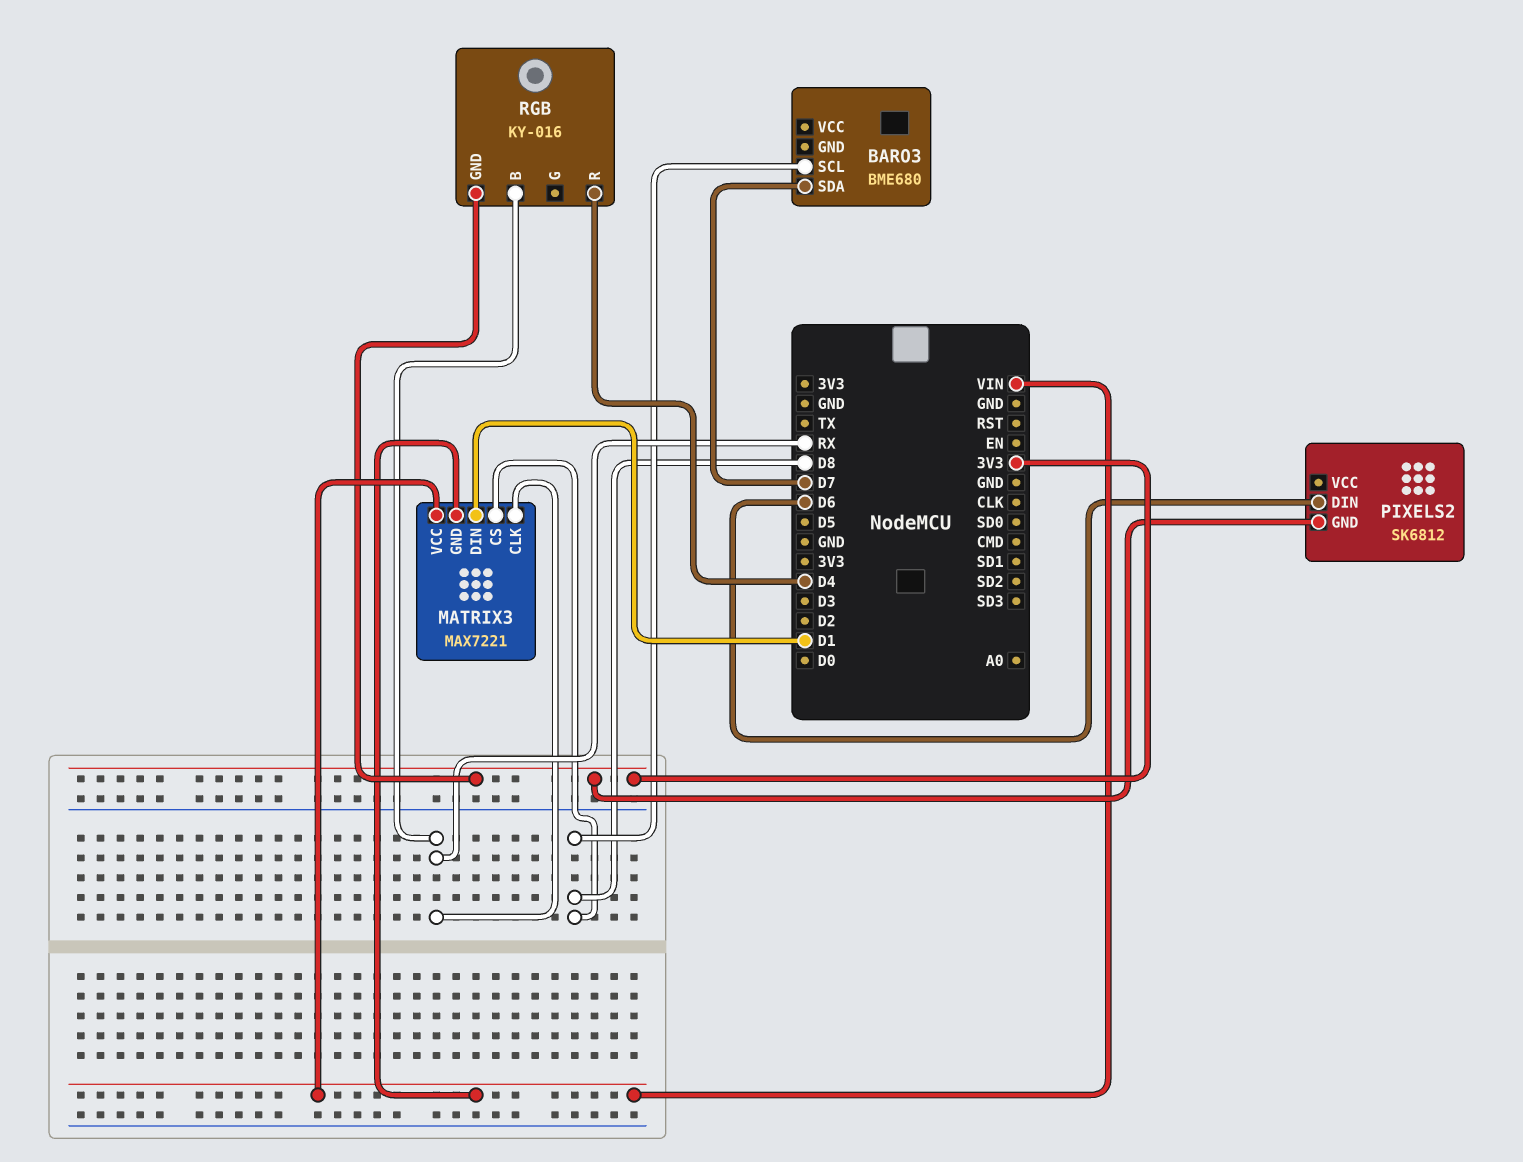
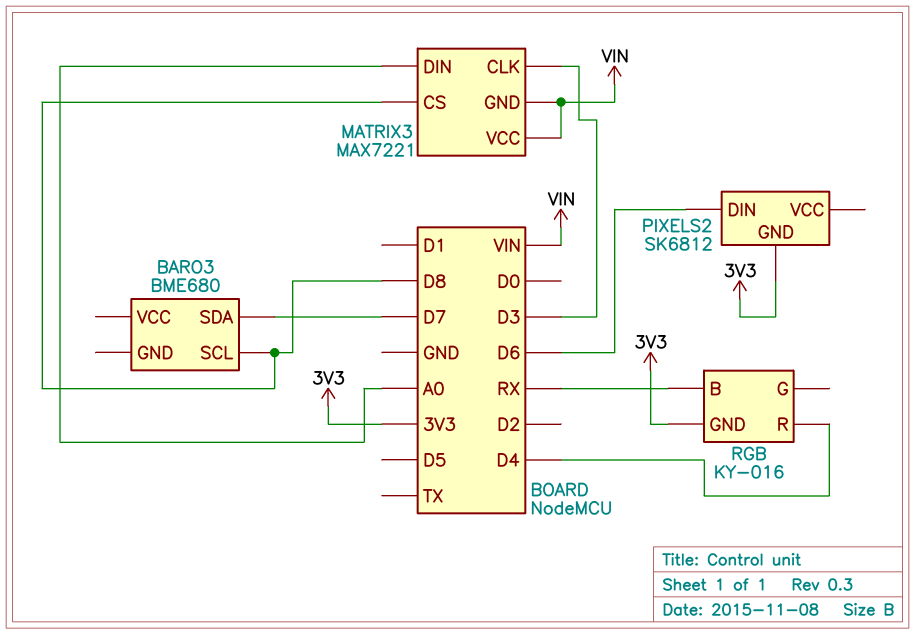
MATRIX3 pin CLK: RX -> D3
MATRIX3 pin DIN: D1 -> A0

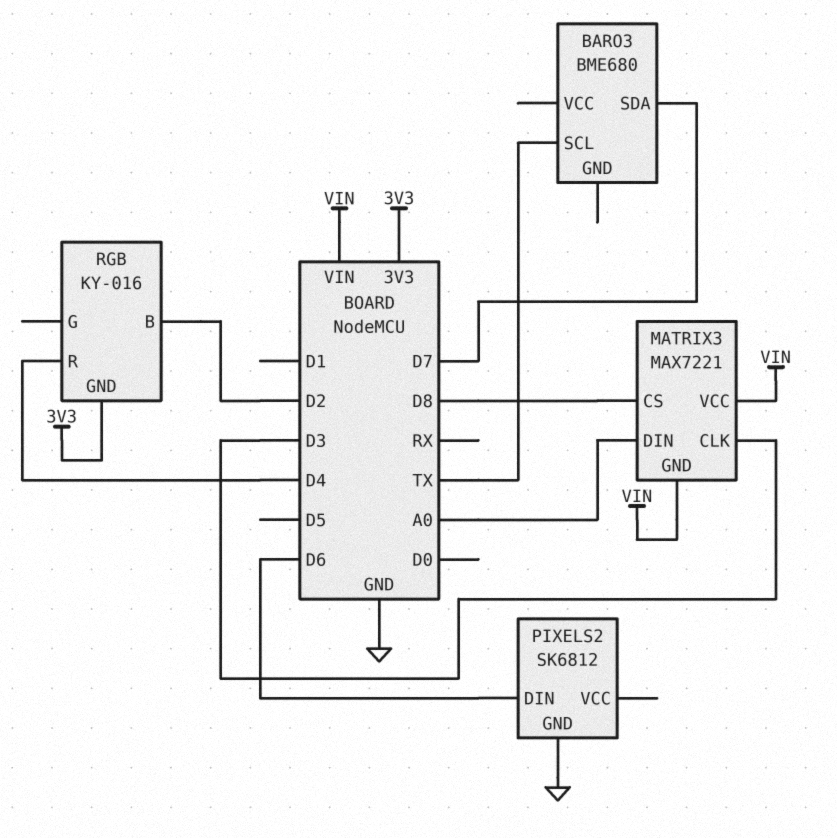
BARO3 pin SCL: D8 -> TX
PIXELS2 pin GND: 3V3 -> GND
RGB pin B: RX -> D2

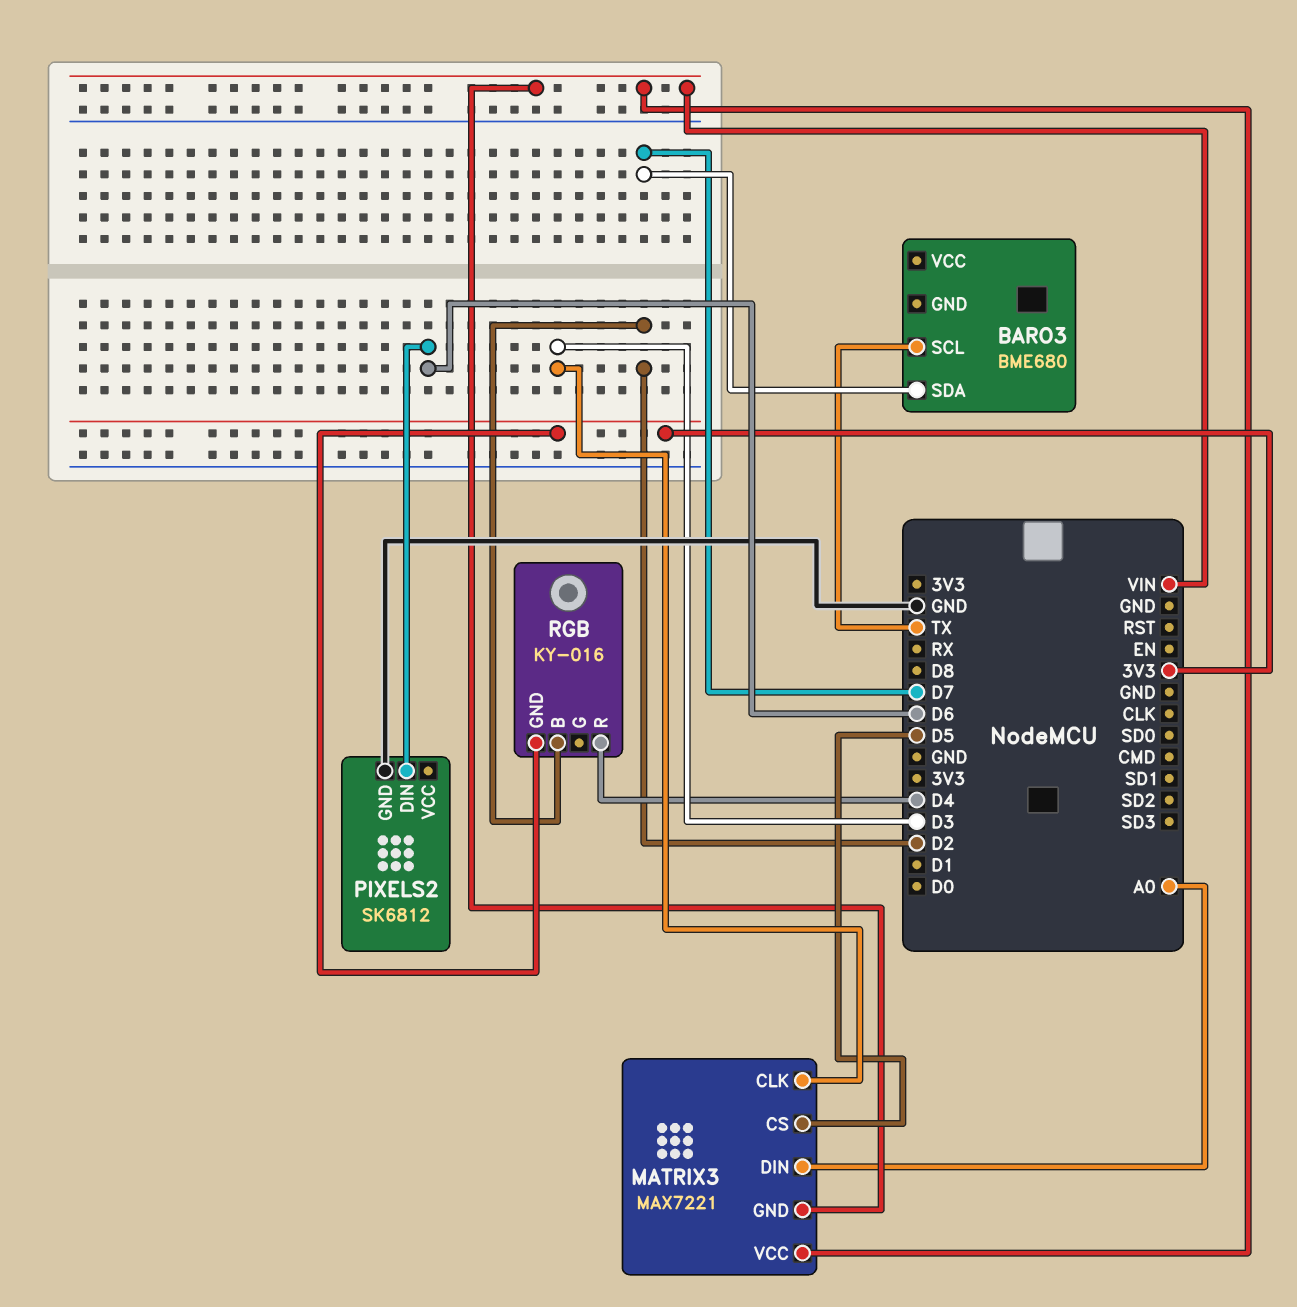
MATRIX3 pin CS: D8 -> D5

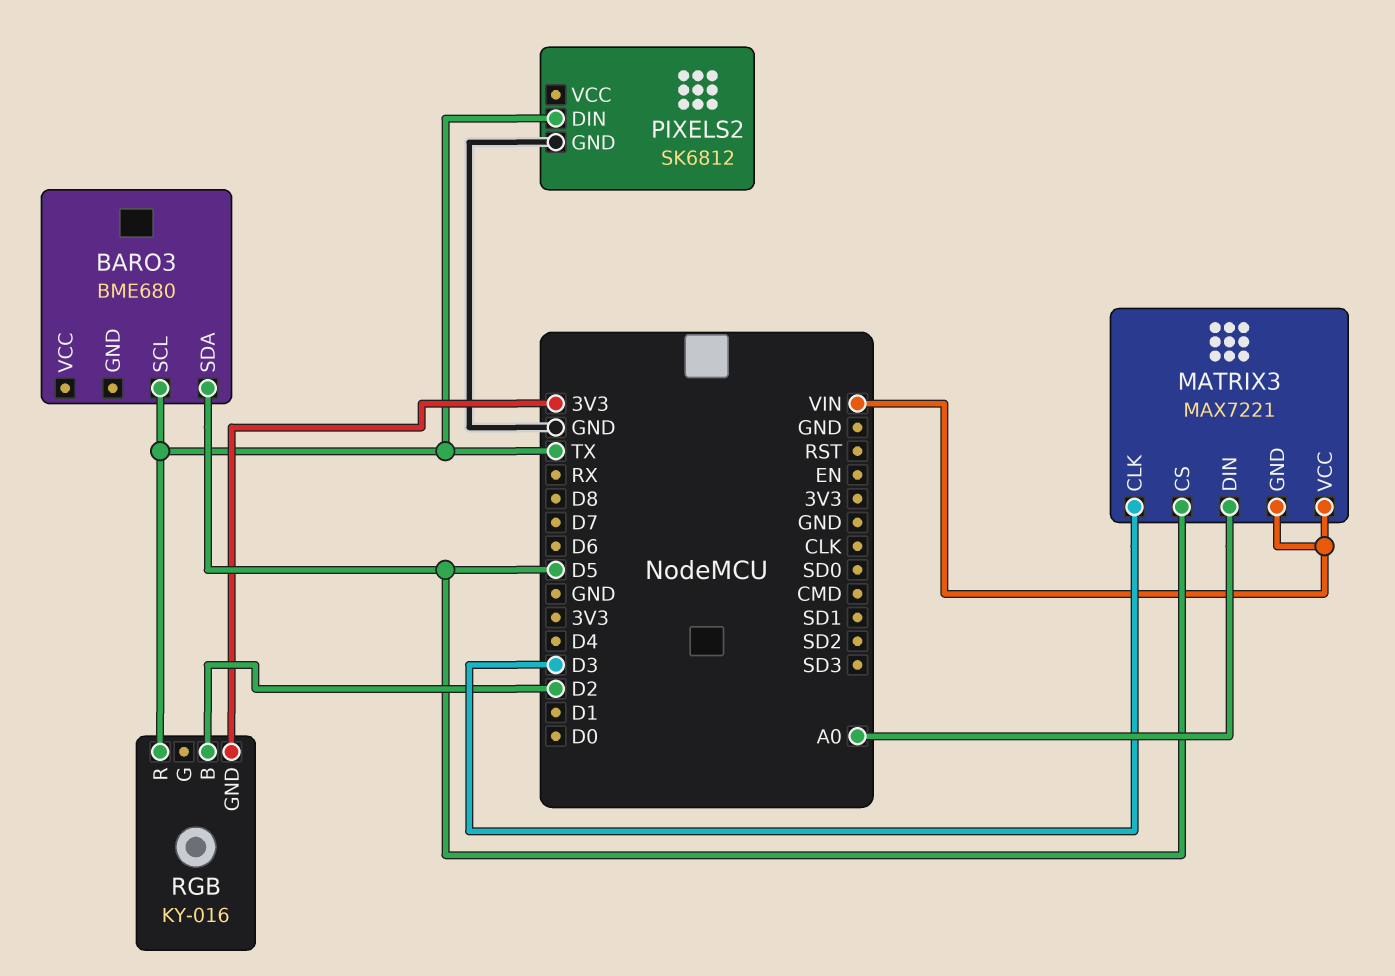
BARO3 pin SDA: D7 -> D5
PIXELS2 pin DIN: D6 -> TX
RGB pin R: D4 -> TX

